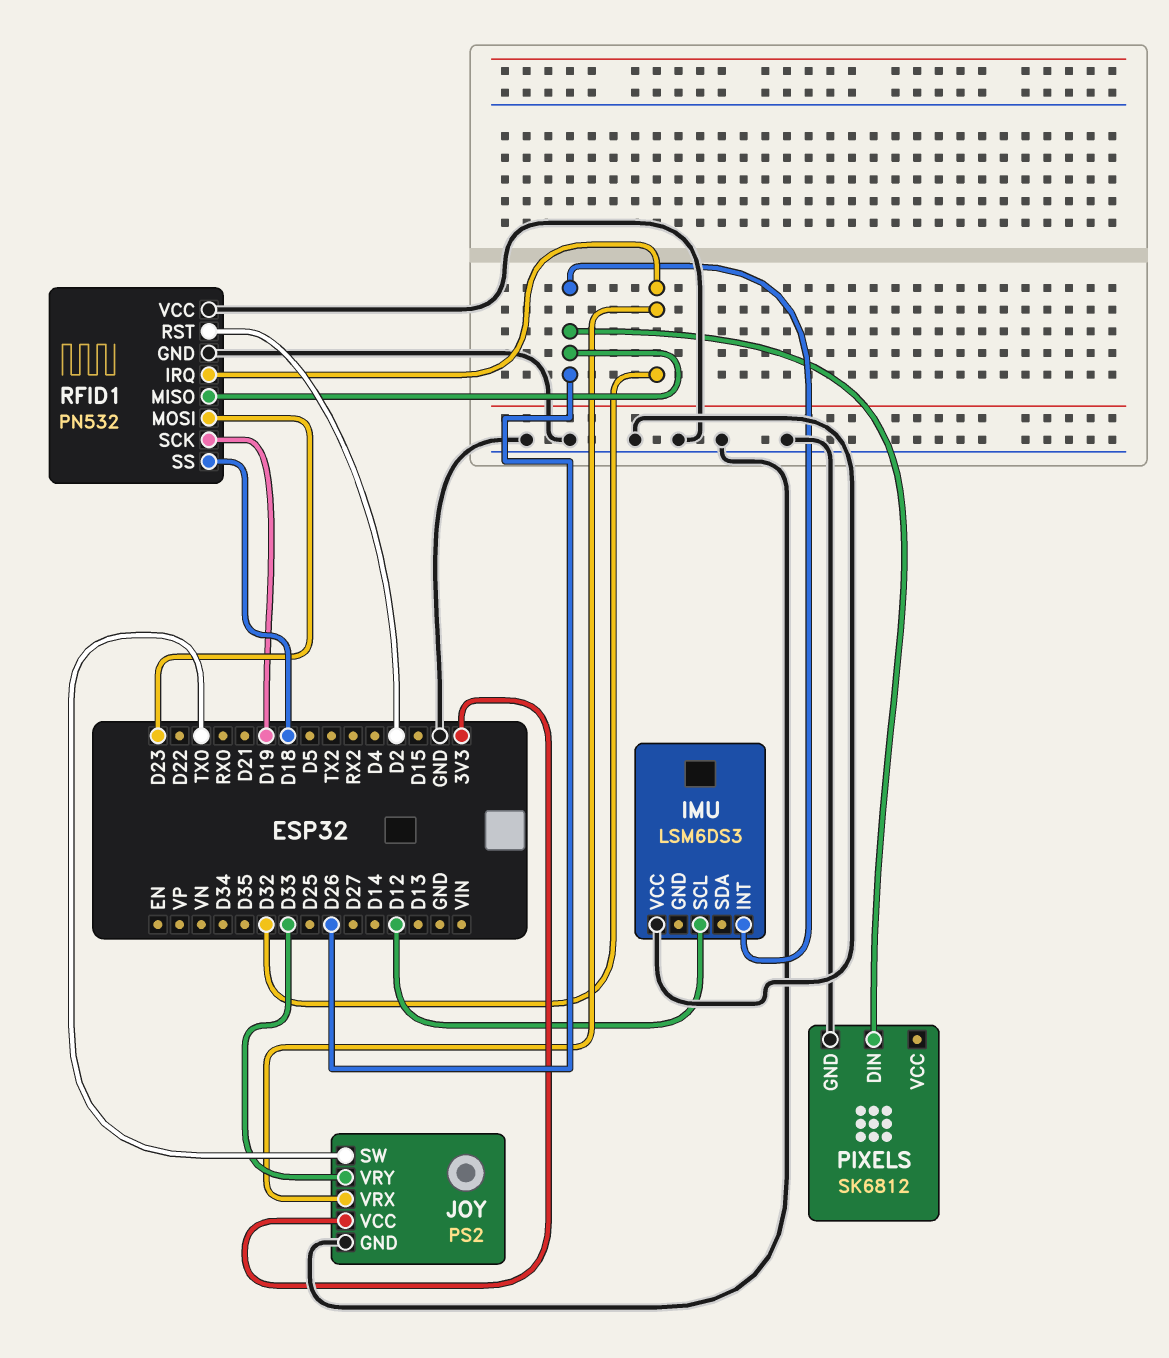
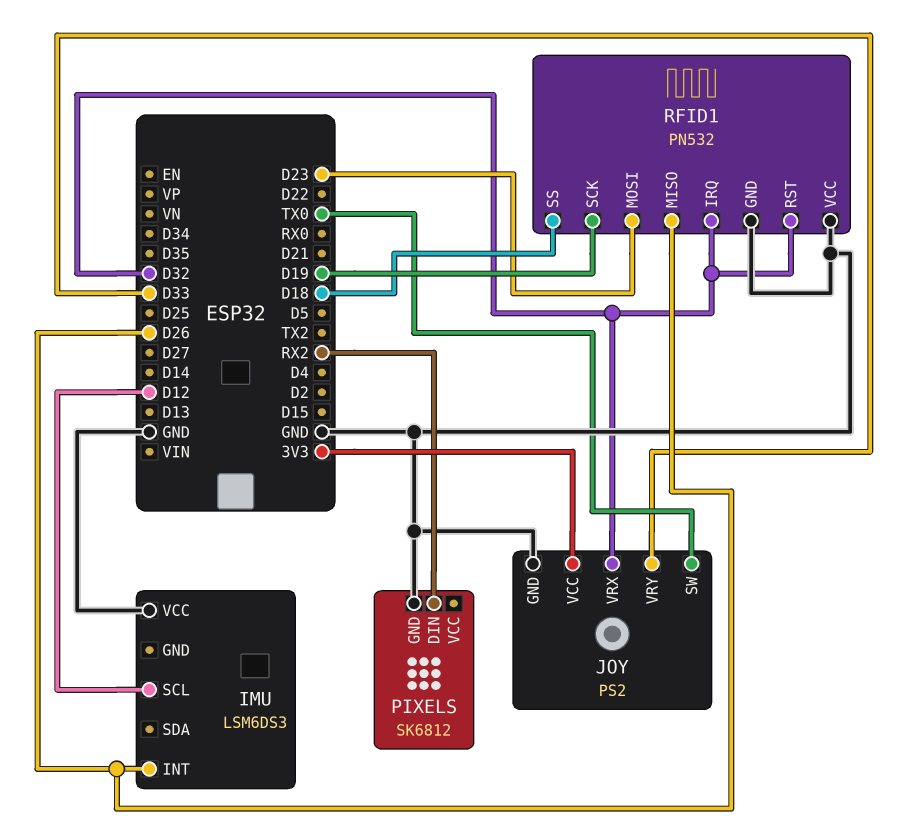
PIXELS pin DIN: D26 -> RX2
RFID1 pin RST: D2 -> D32

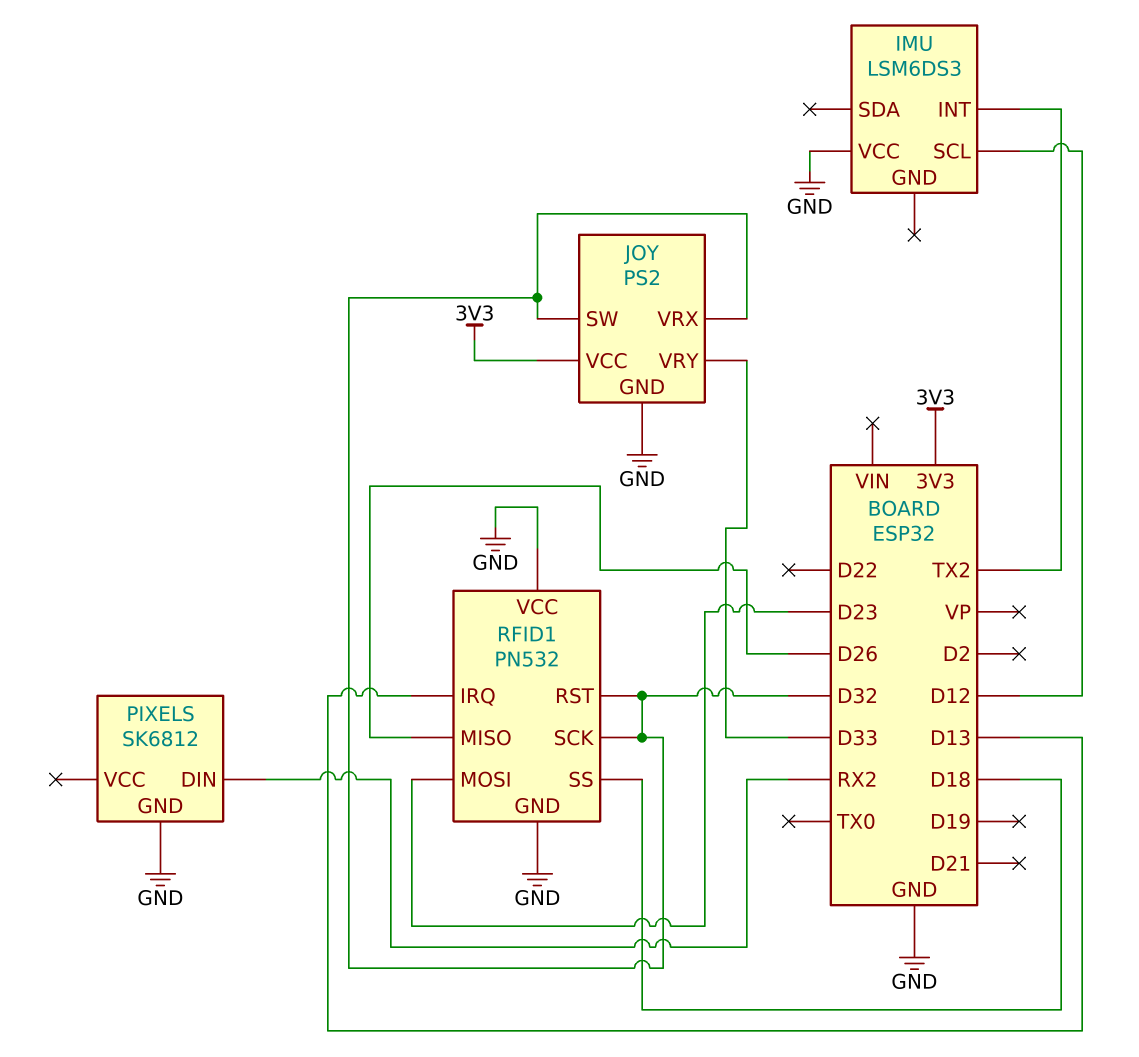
IMU pin INT: D26 -> TX2
JOY pin SW: TX0 -> D32
RFID1 pin IRQ: D32 -> D13
RFID1 pin SCK: D19 -> D32

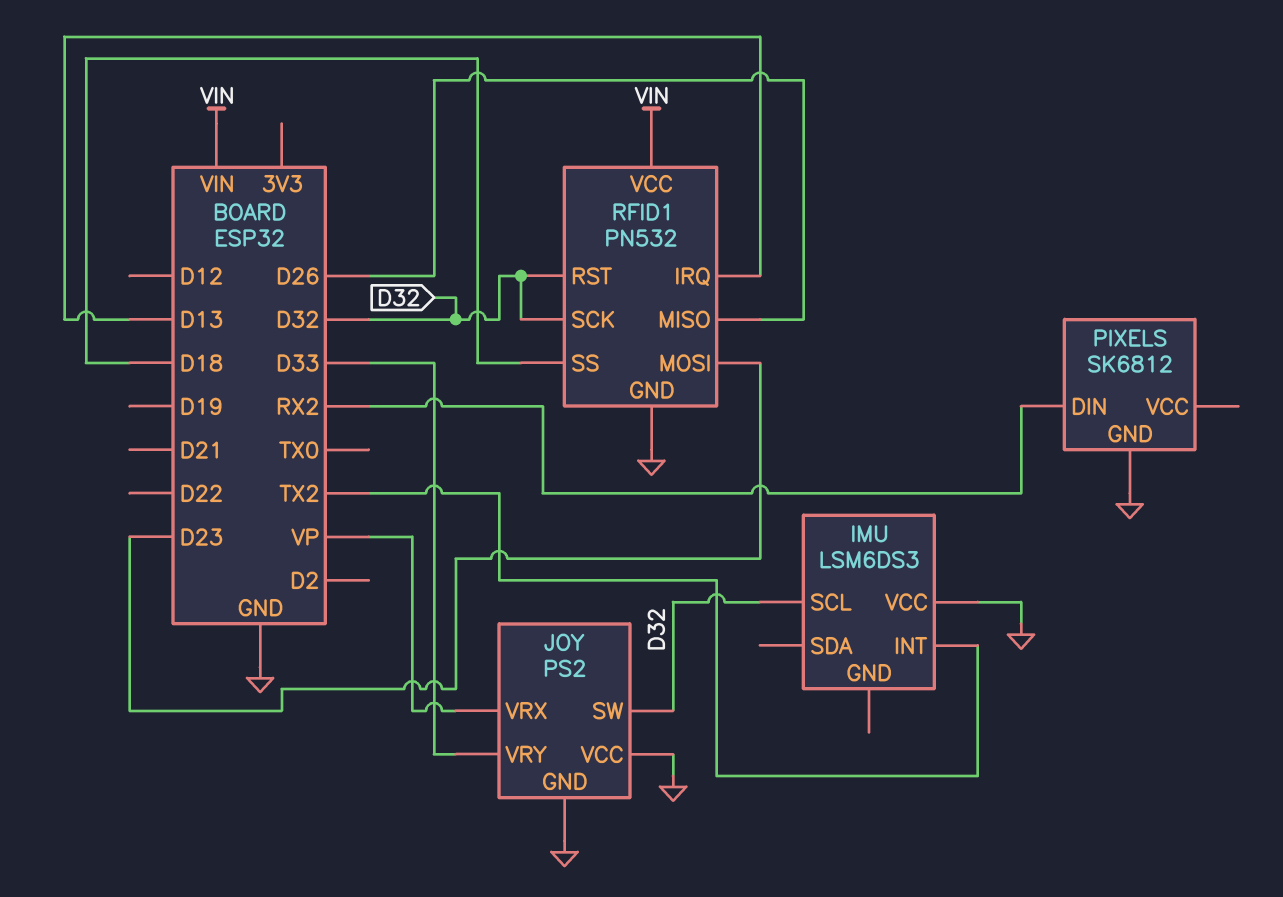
IMU pin SCL: D12 -> D32
JOY pin VCC: 3V3 -> GND
JOY pin VRX: D32 -> VP
RFID1 pin VCC: GND -> VIN

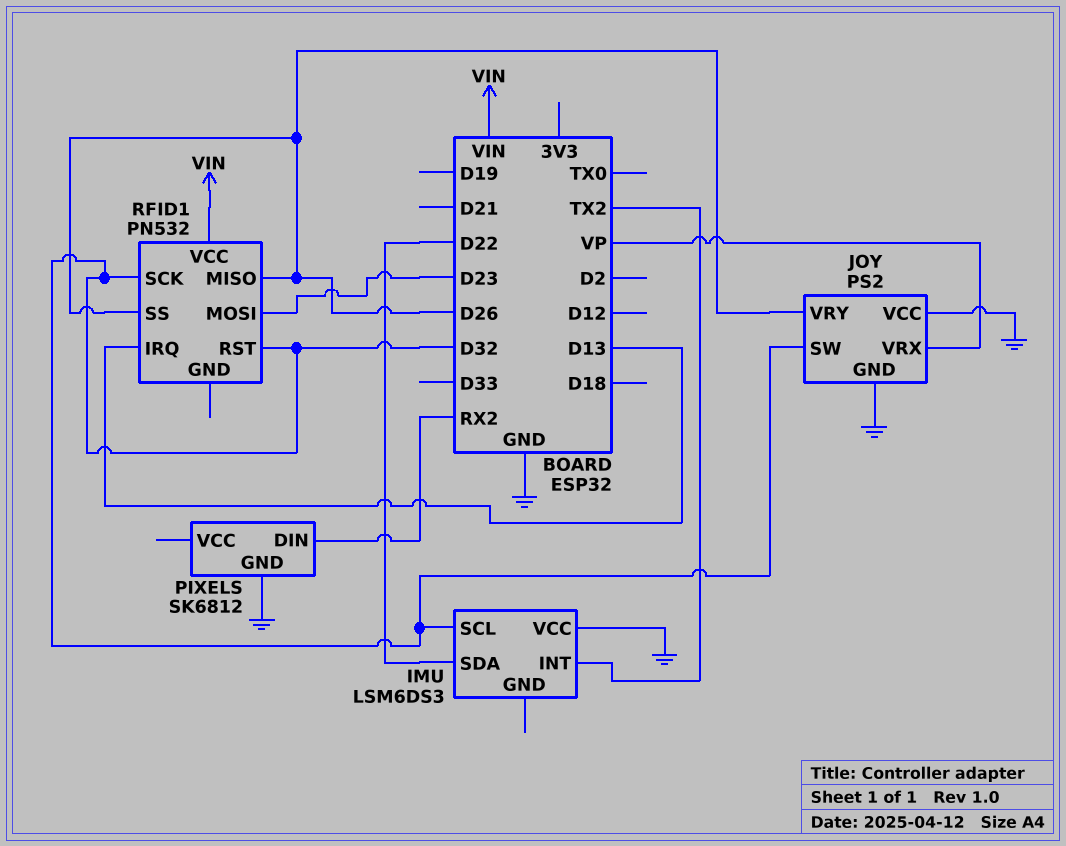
IMU pin SDA: none -> D22
JOY pin VRY: D33 -> D26
RFID1 pin GND: GND -> none
RFID1 pin SS: D18 -> D26

